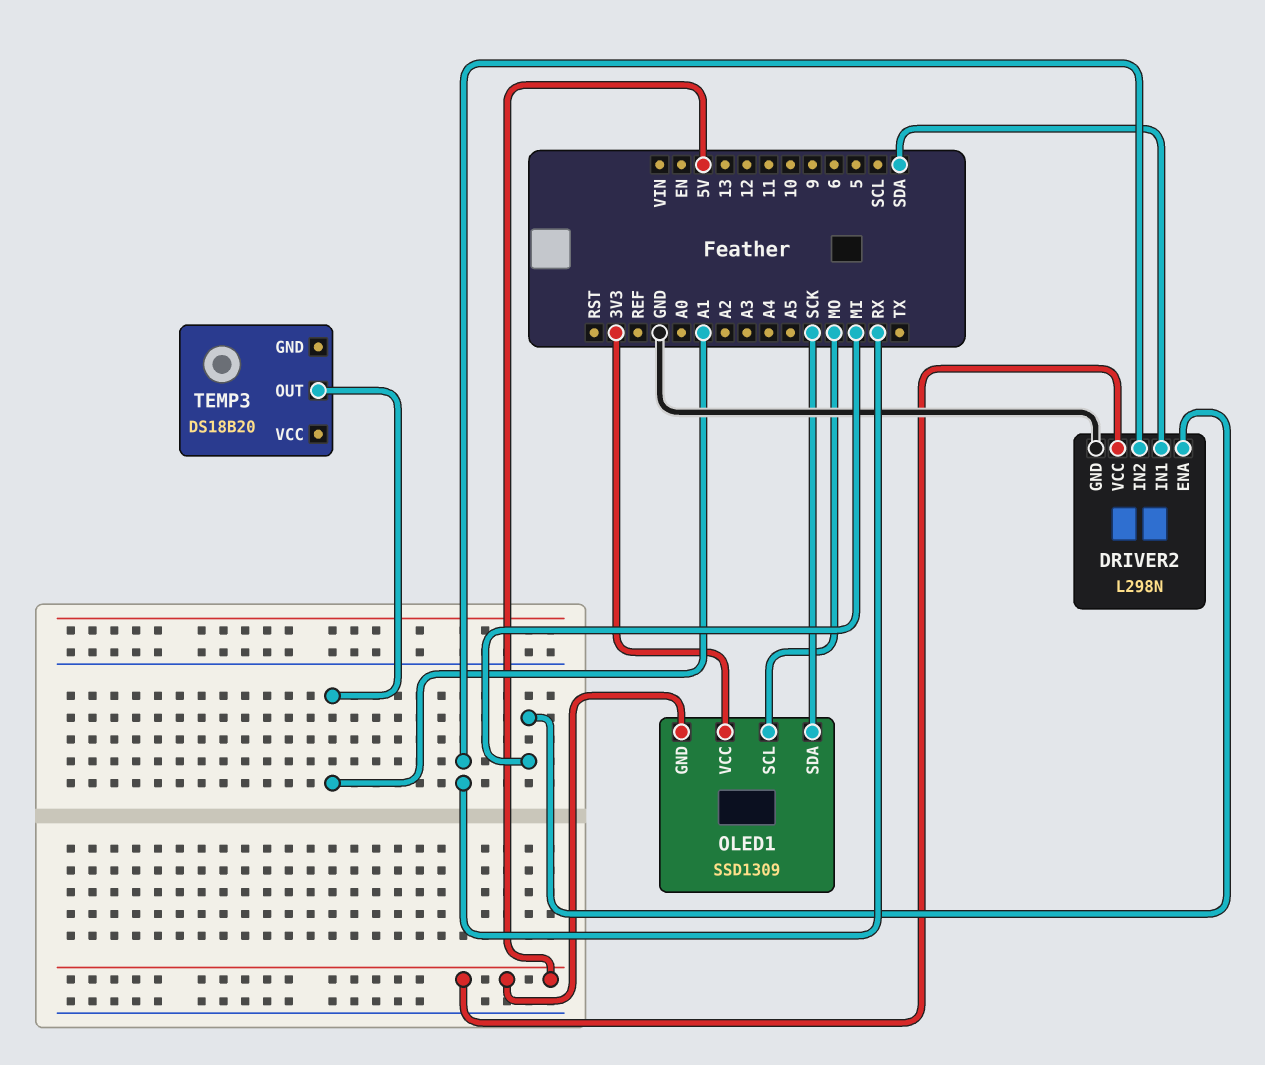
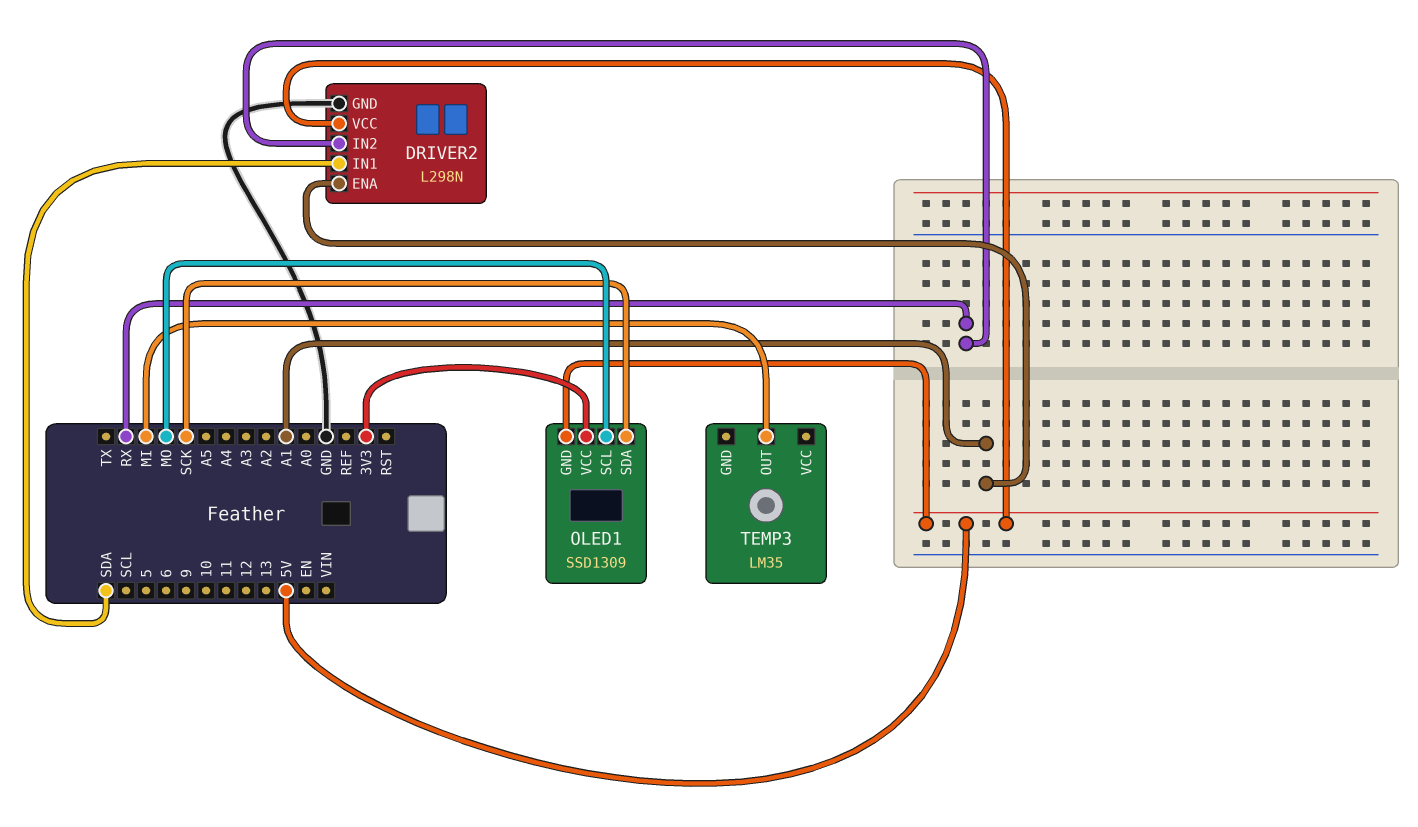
DRIVER2 pin ENA: MI -> A1
TEMP3: DS18B20 -> LM35
TEMP3 pin OUT: A1 -> MI

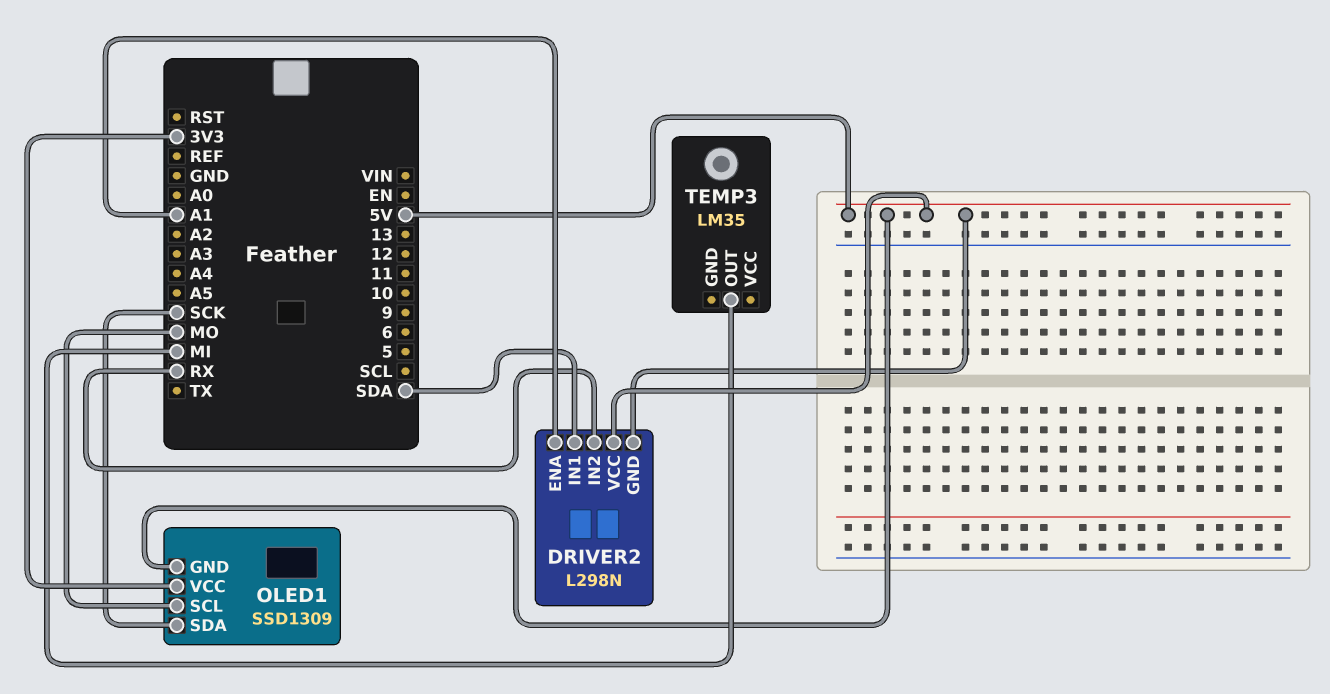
DRIVER2 pin GND: GND -> 5V

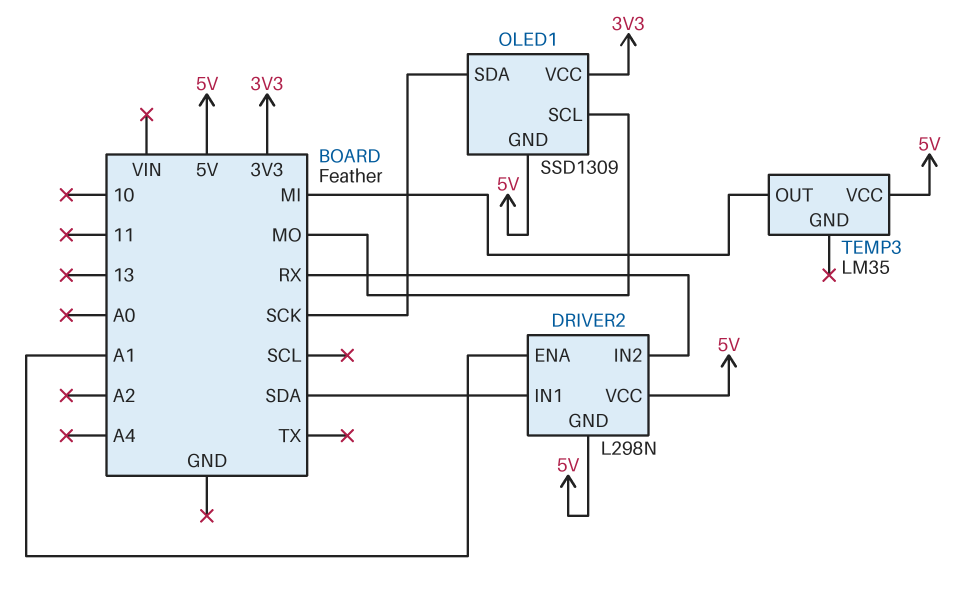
TEMP3 pin VCC: none -> 5V

